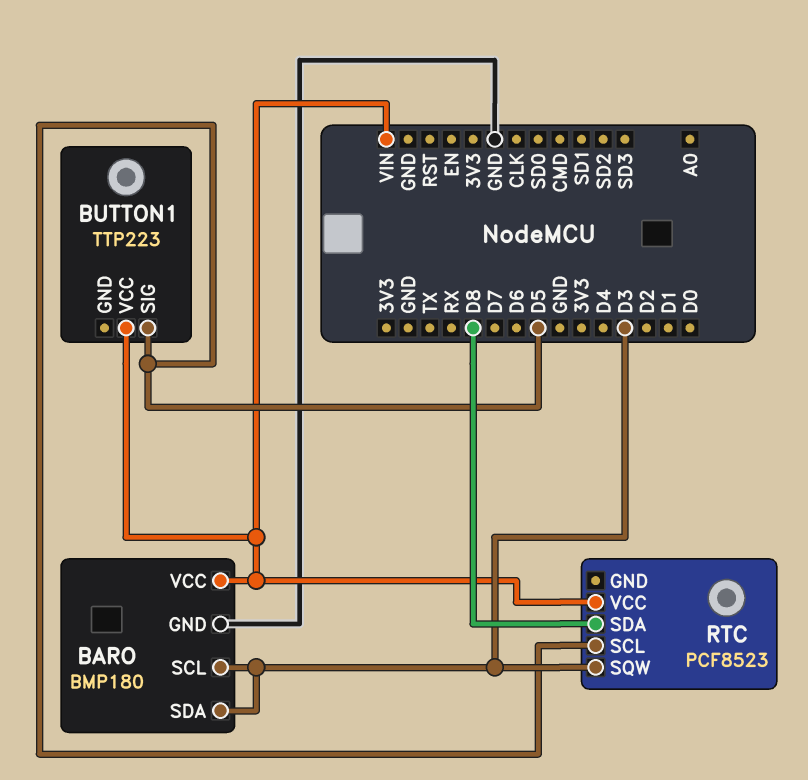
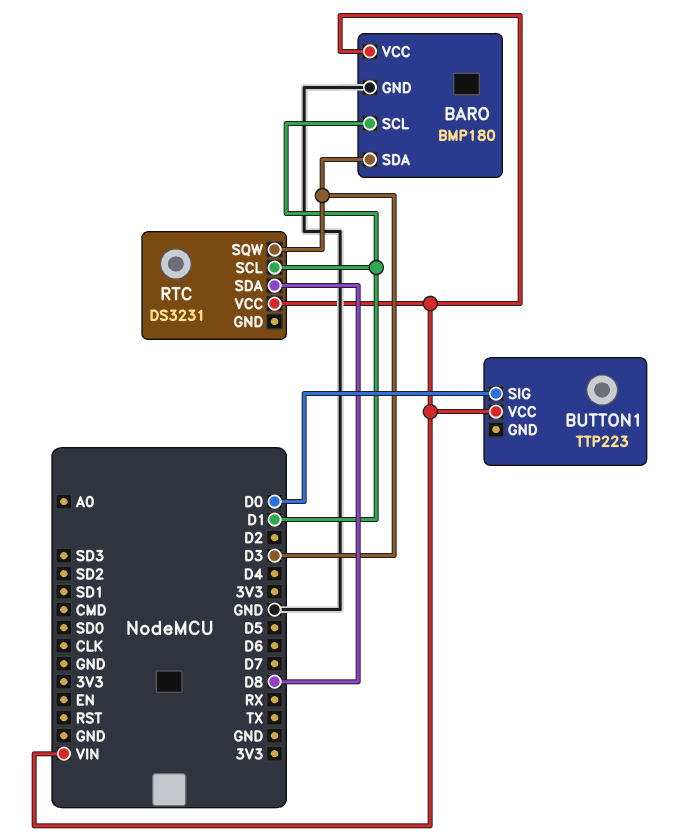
BARO pin SCL: D3 -> D1
BUTTON1 pin SIG: D5 -> D0
RTC: PCF8523 -> DS3231
RTC pin SCL: D5 -> D1

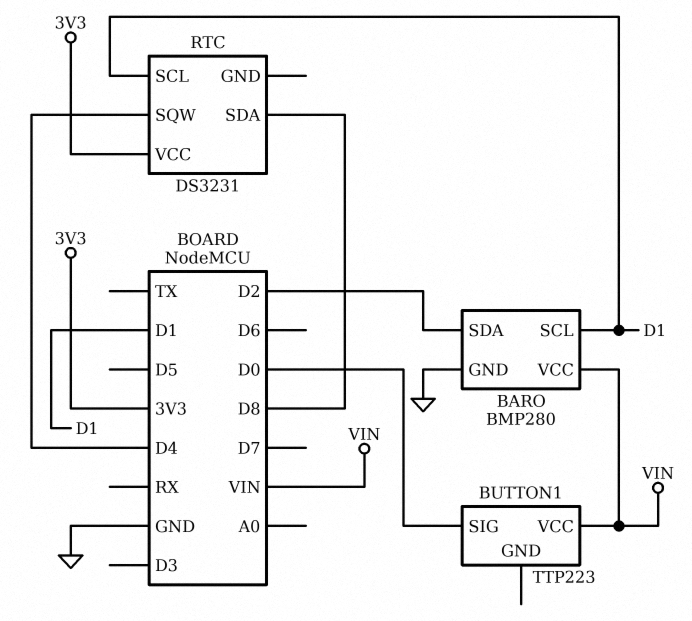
BARO: BMP180 -> BMP280
BARO pin SDA: D3 -> D2
RTC pin SQW: D3 -> D4
RTC pin VCC: VIN -> 3V3

